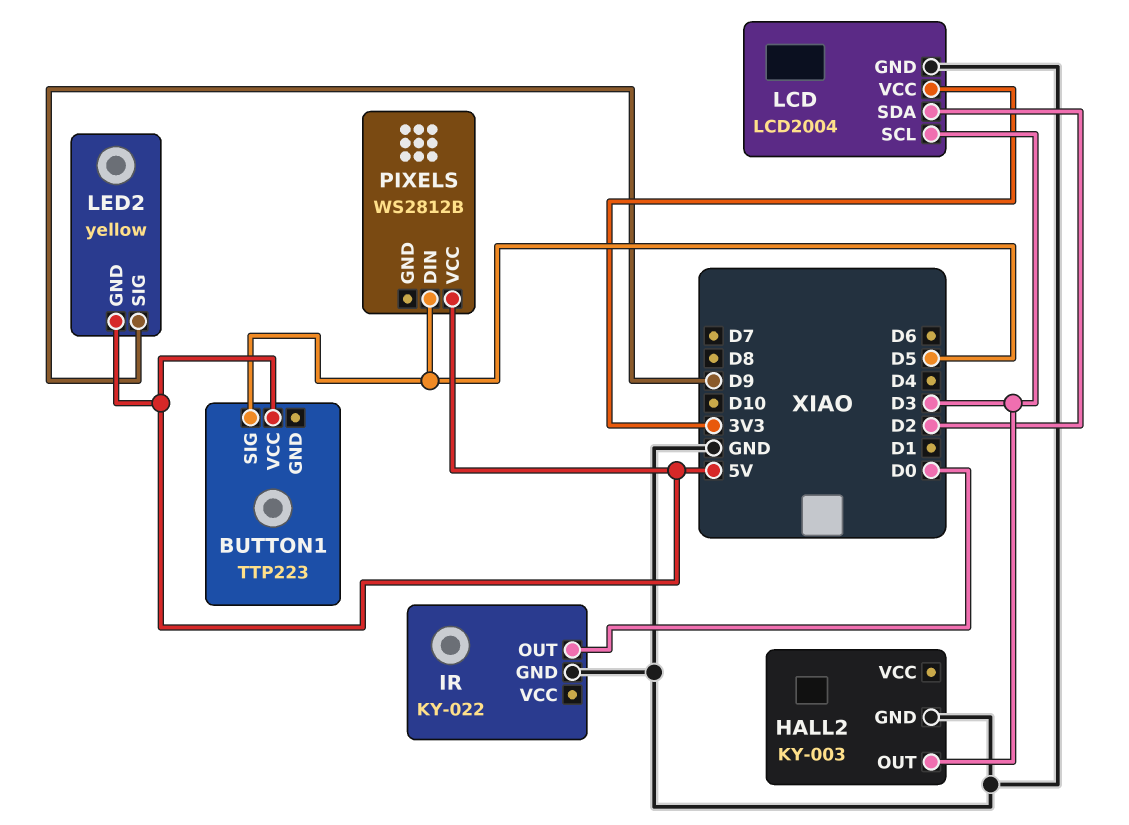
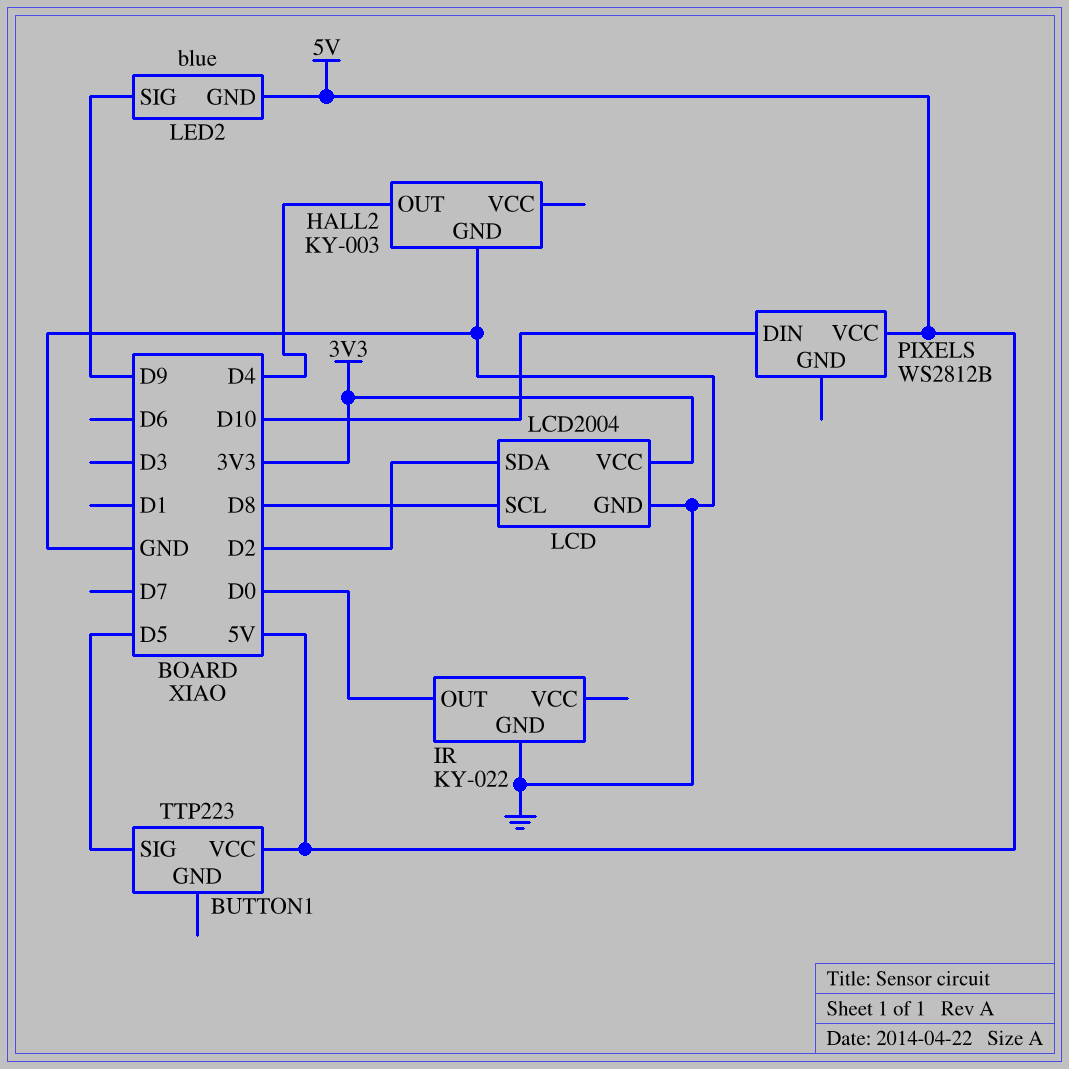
HALL2 pin OUT: D3 -> D4
LCD pin SCL: D3 -> D8
LED2: yellow -> blue
PIXELS pin DIN: D5 -> D10

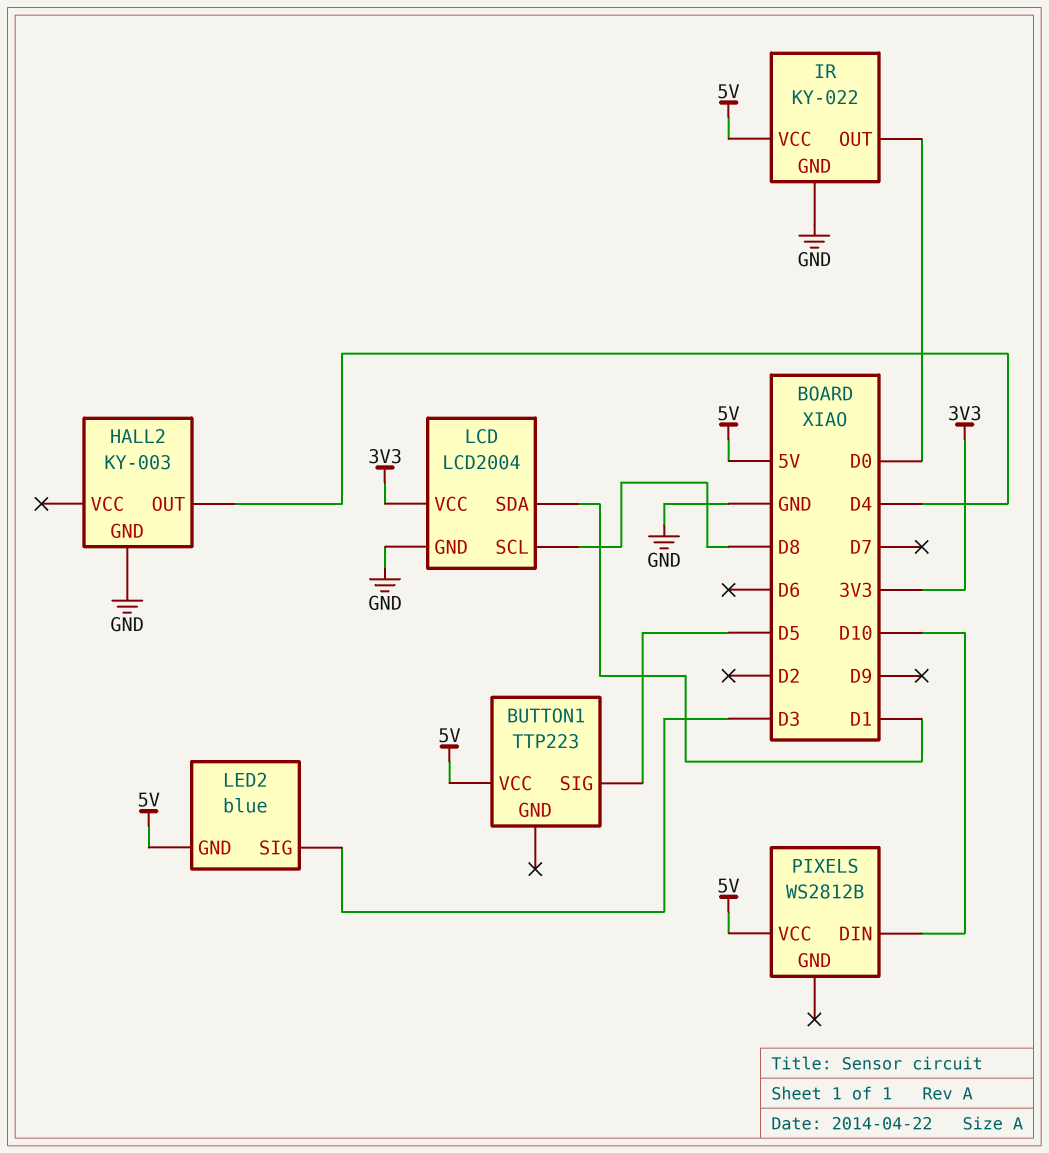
IR pin VCC: none -> 5V
LCD pin SDA: D2 -> D1
LED2 pin SIG: D9 -> D3

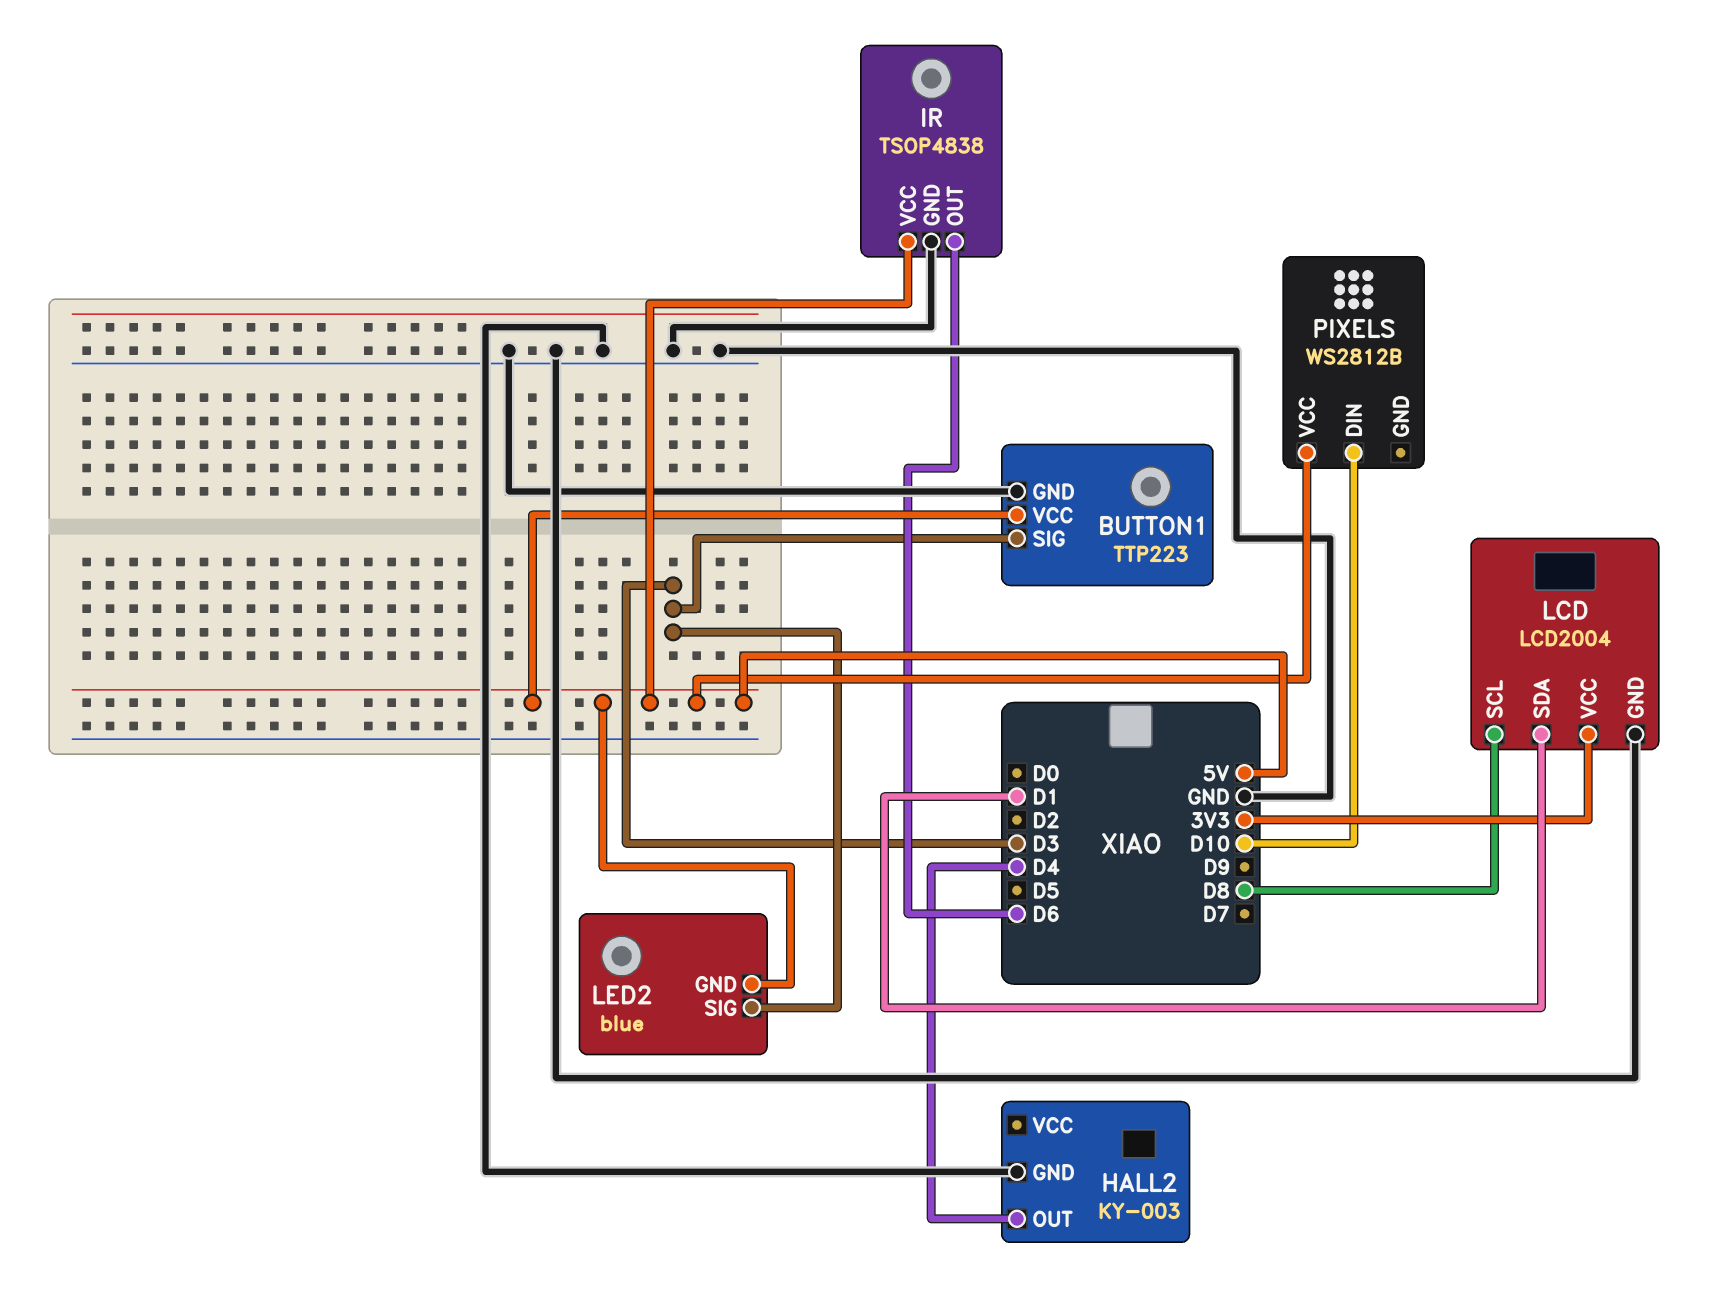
BUTTON1 pin GND: none -> GND
BUTTON1 pin SIG: D5 -> D3
IR: KY-022 -> TSOP4838
IR pin OUT: D0 -> D6

